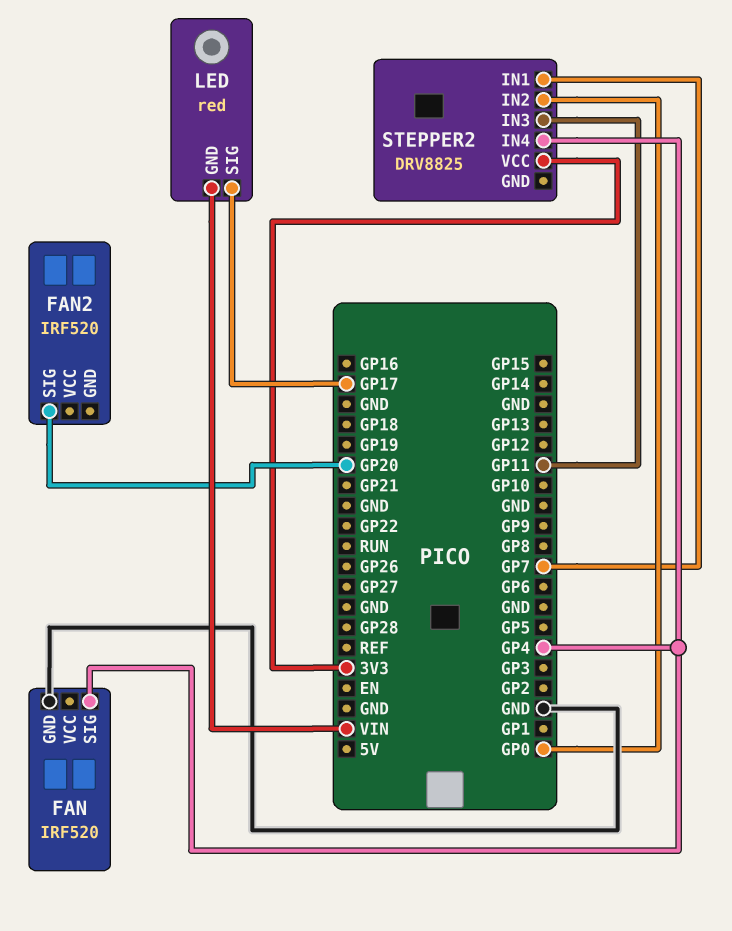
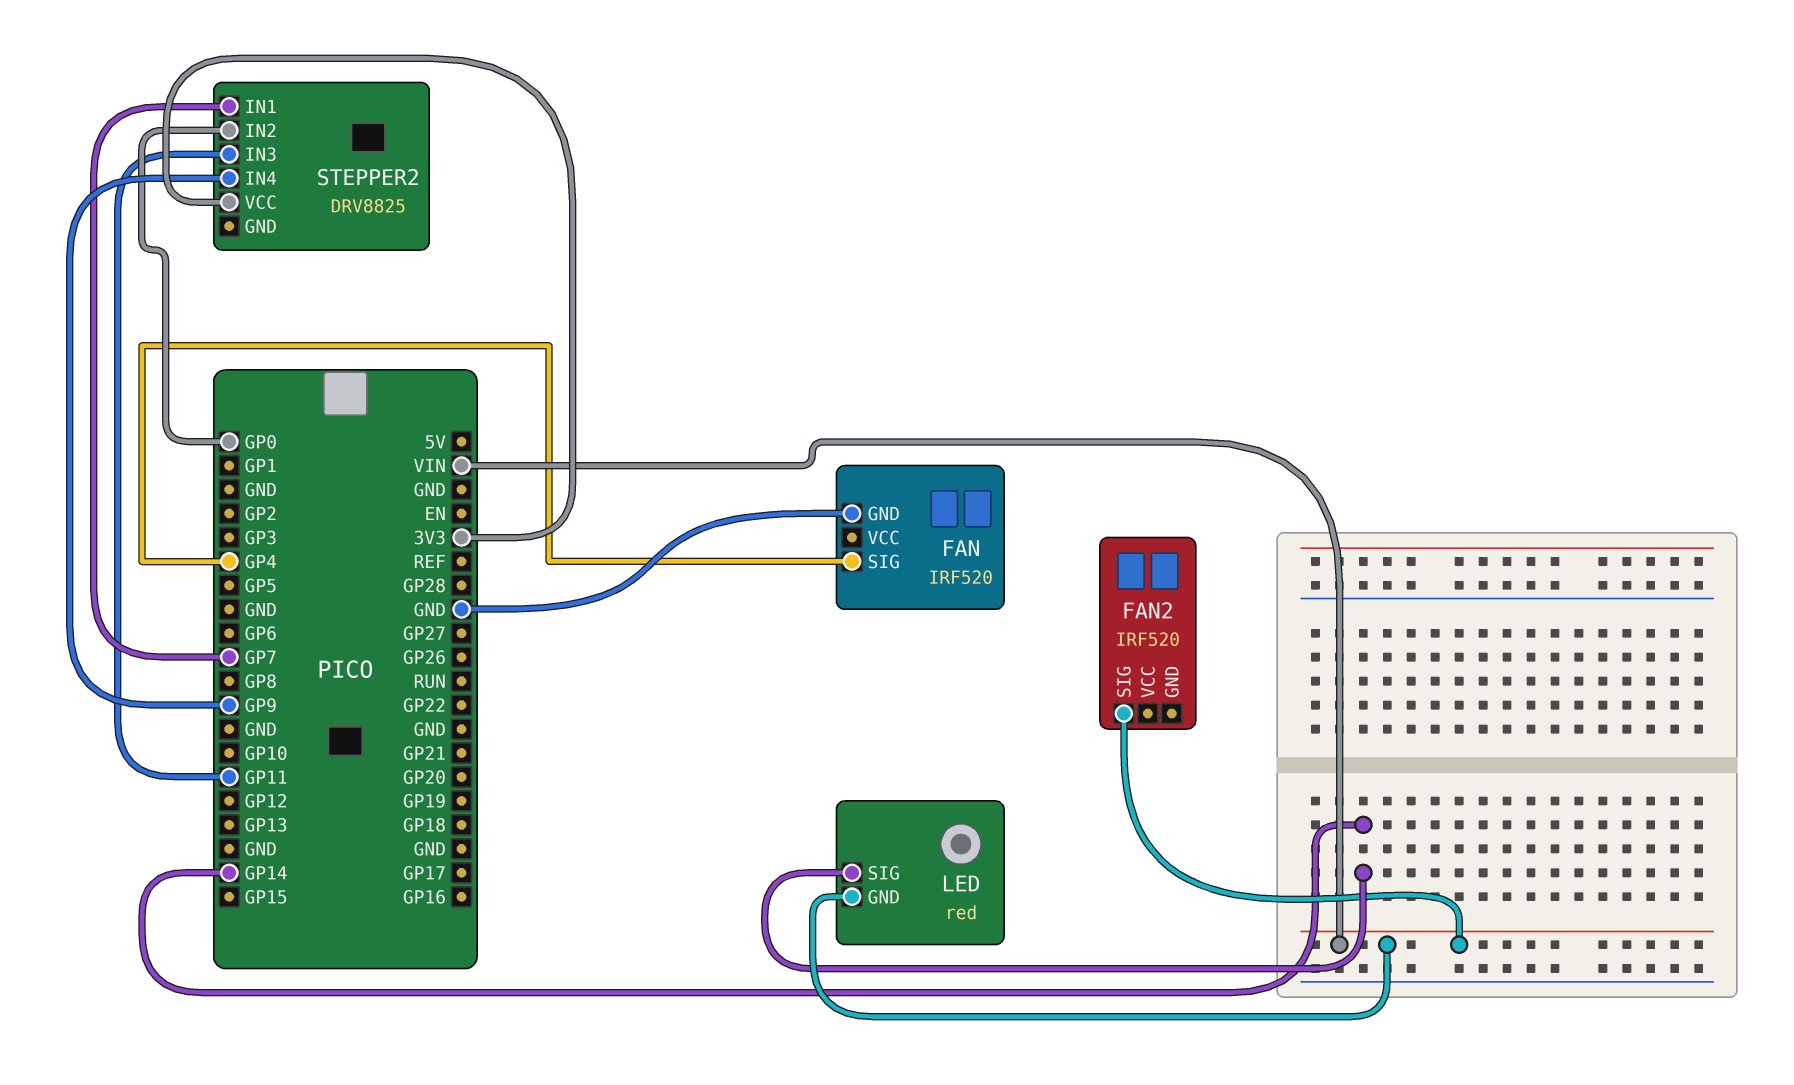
FAN2 pin SIG: GP20 -> VIN
LED pin SIG: GP17 -> GP14
STEPPER2 pin IN4: GP4 -> GP9

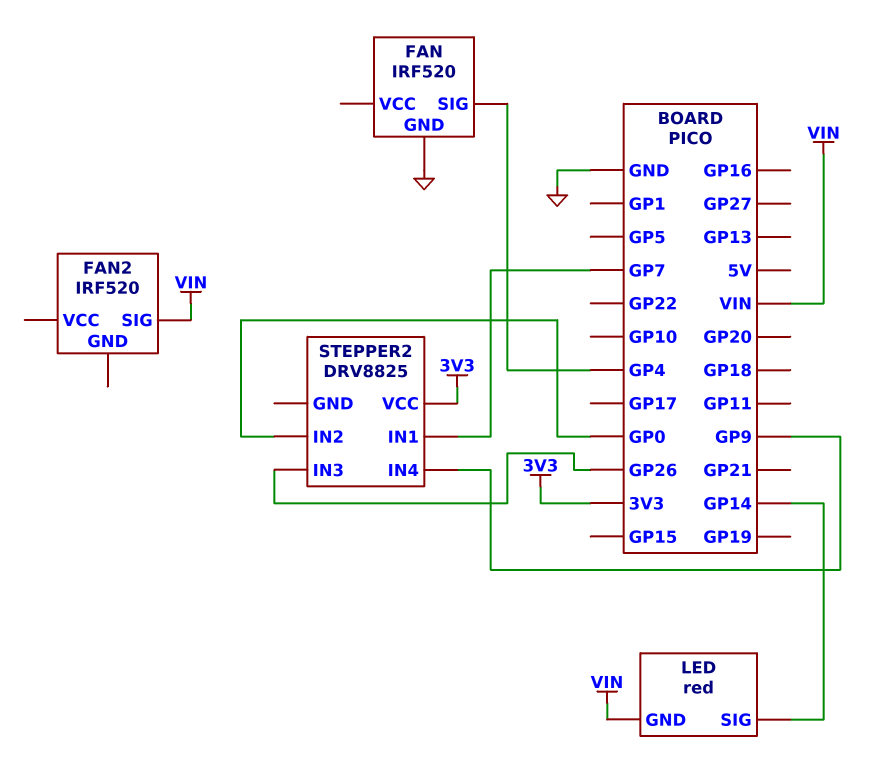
STEPPER2 pin IN3: GP11 -> GP26

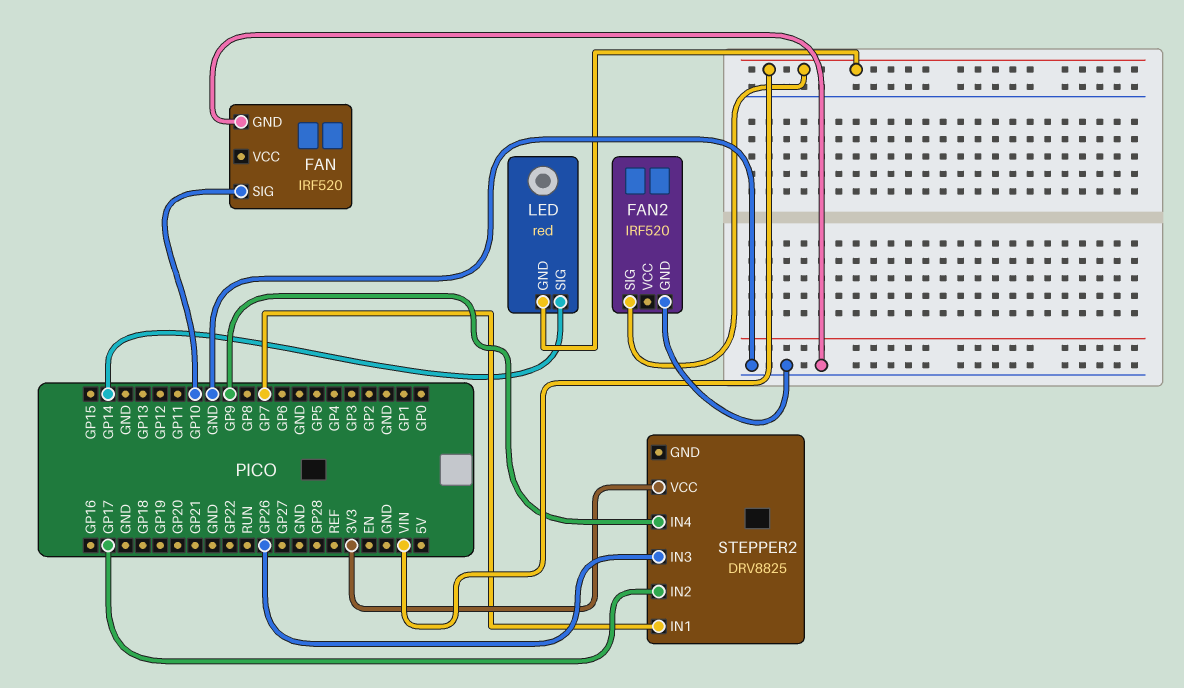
FAN pin SIG: GP4 -> GP10
FAN2 pin GND: none -> GND
STEPPER2 pin IN2: GP0 -> GP17

